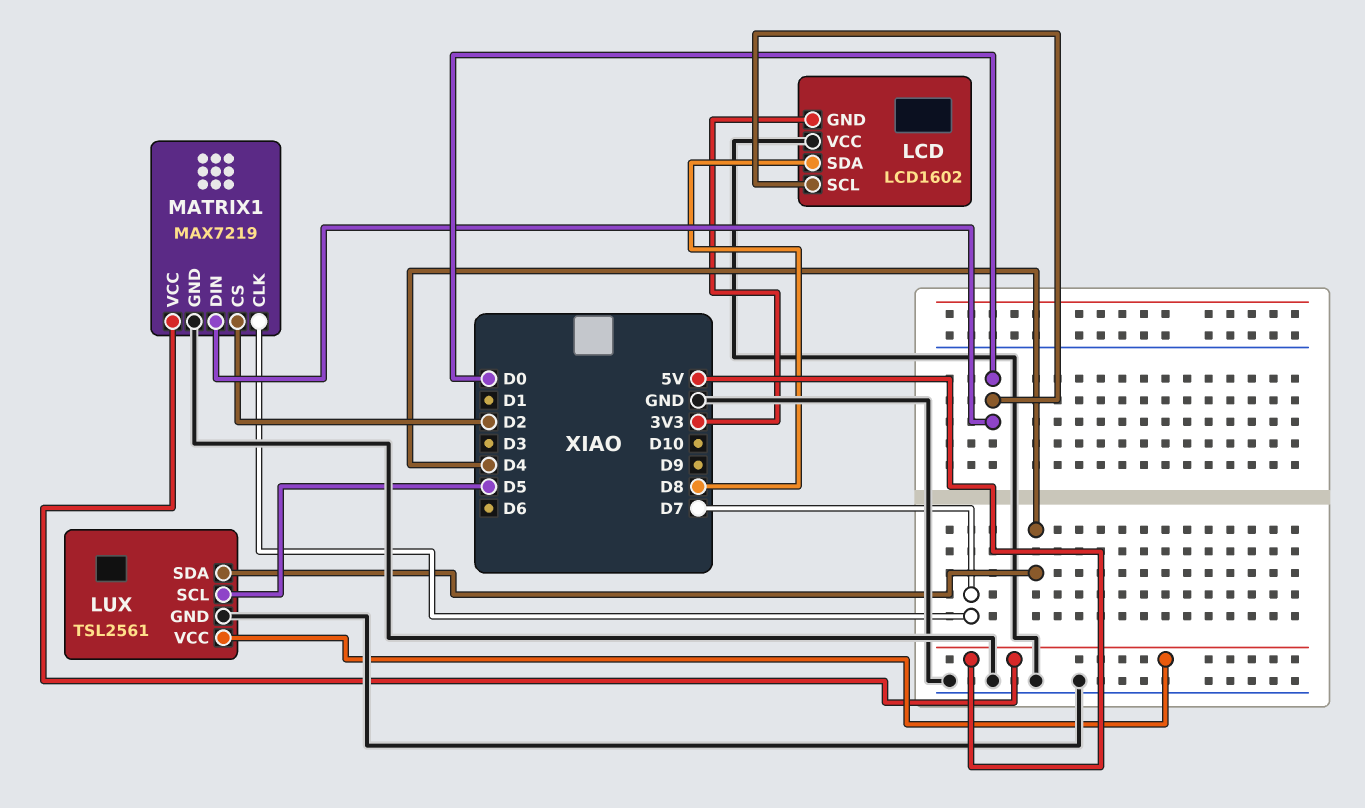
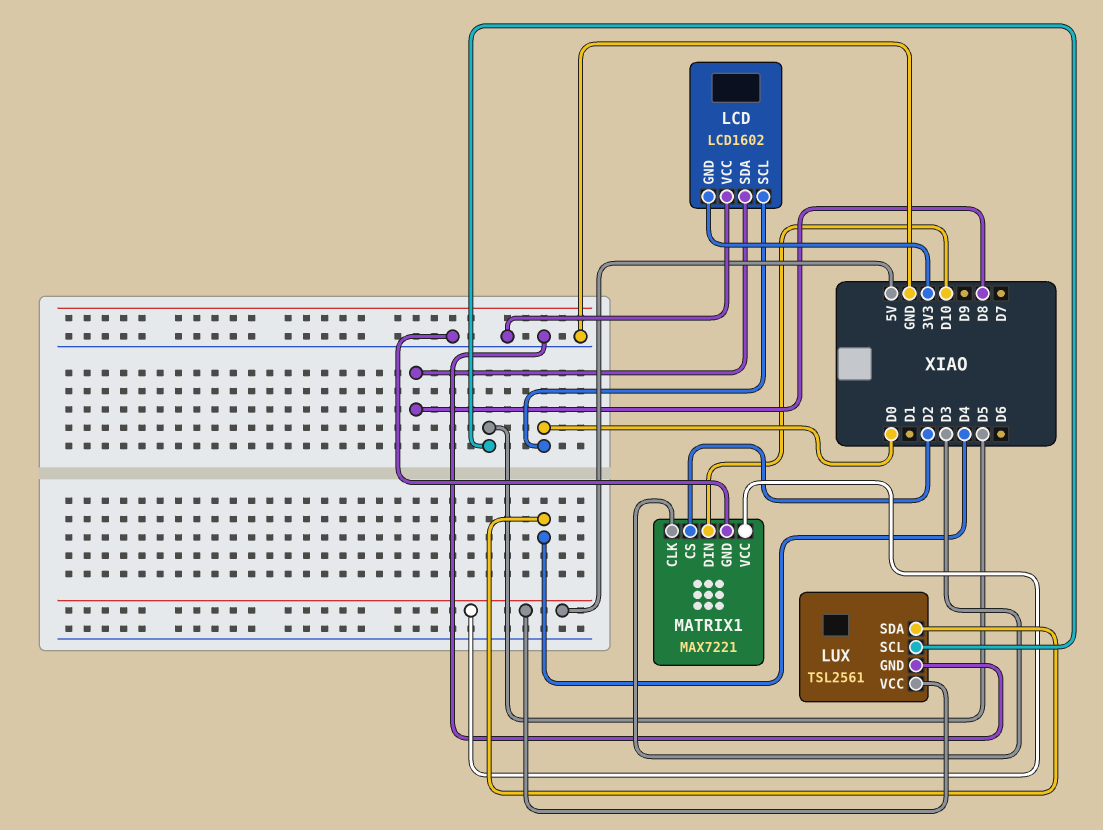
MATRIX1: MAX7219 -> MAX7221
MATRIX1 pin CLK: D7 -> D3
MATRIX1 pin DIN: D0 -> D10

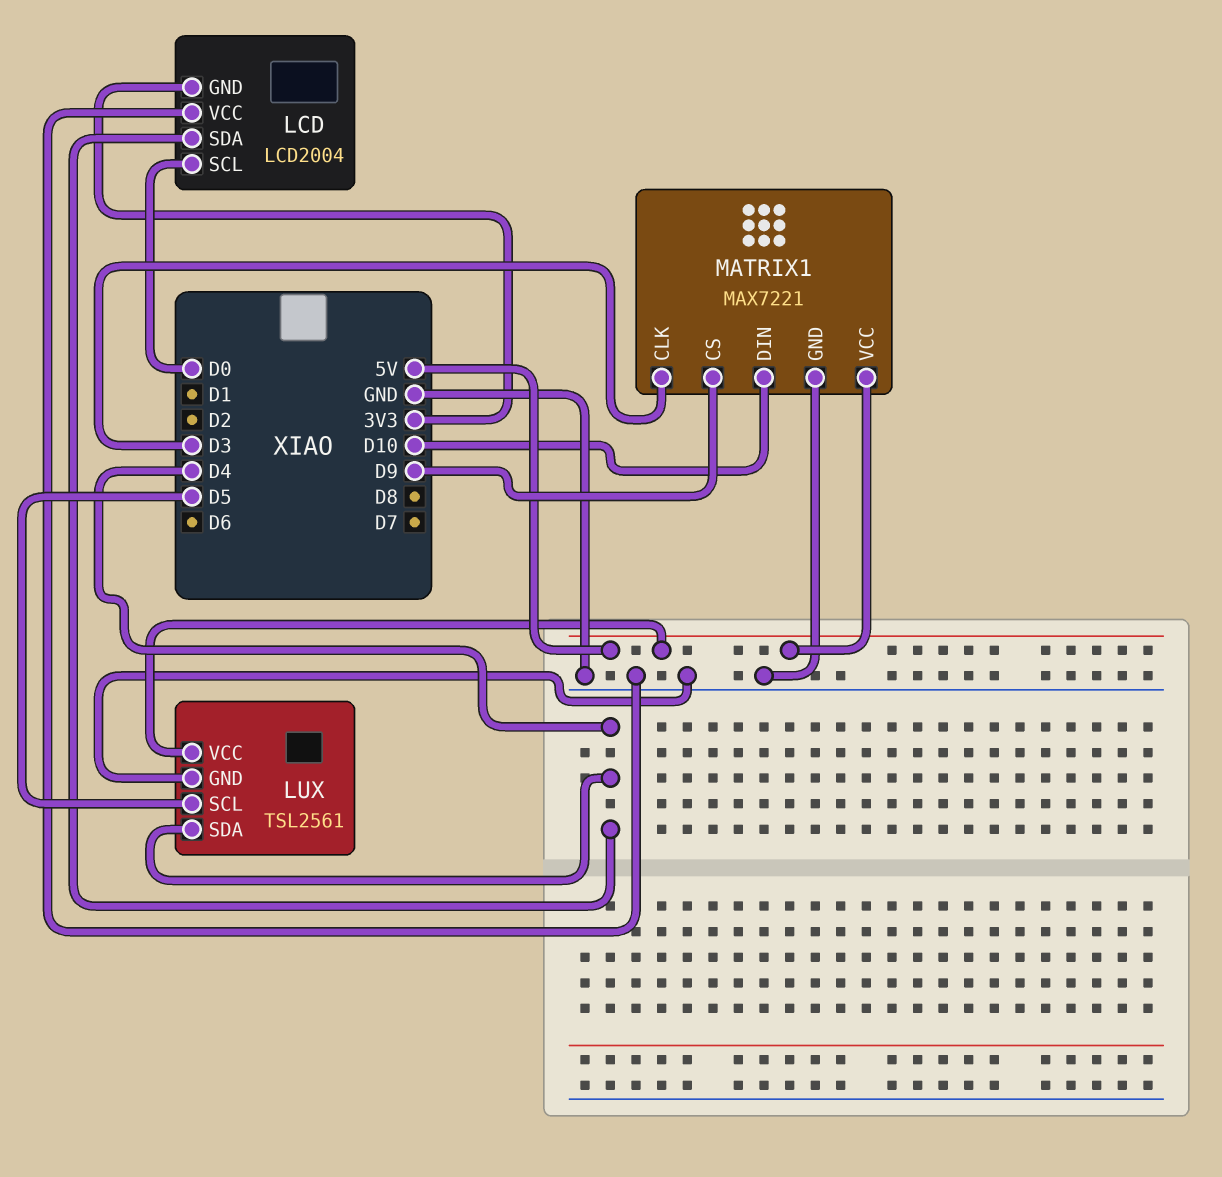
LCD: LCD1602 -> LCD2004
LCD pin SDA: D8 -> D4
MATRIX1 pin CS: D2 -> D9

